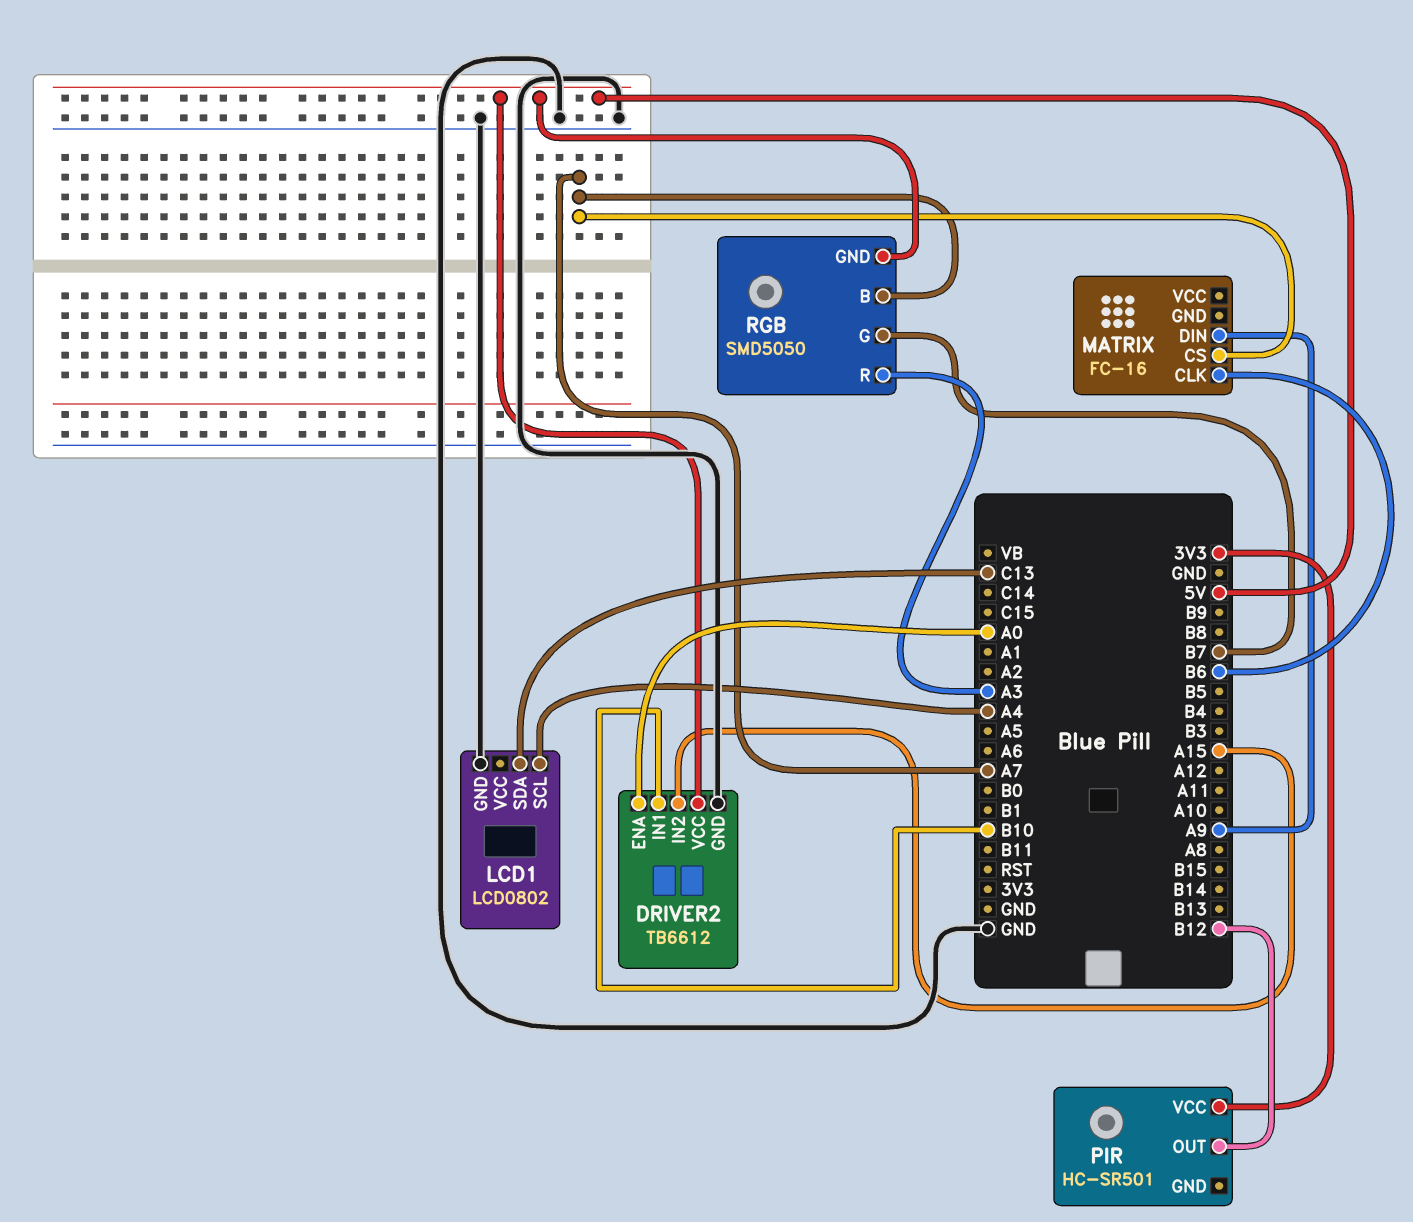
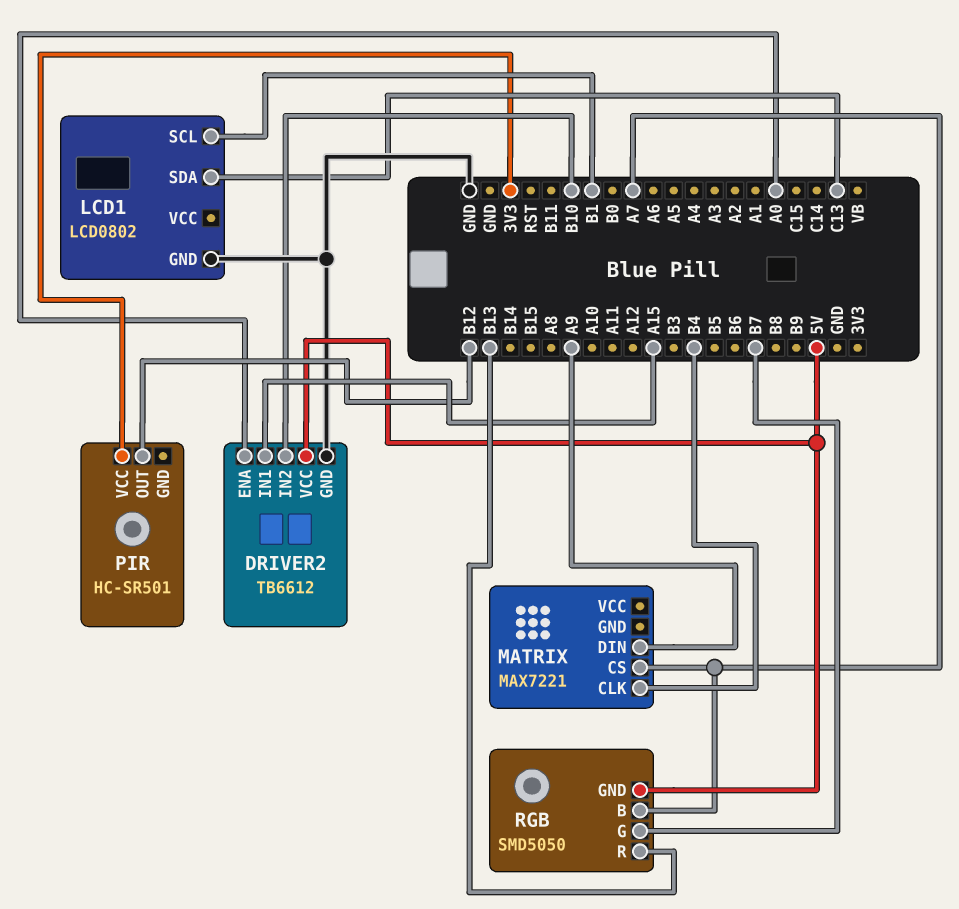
DRIVER2 pin IN1: B10 -> A15
DRIVER2 pin IN2: A15 -> B10
LCD1 pin SCL: A4 -> B1
MATRIX: FC-16 -> MAX7221
MATRIX pin CLK: B6 -> B4
RGB pin R: A3 -> B13

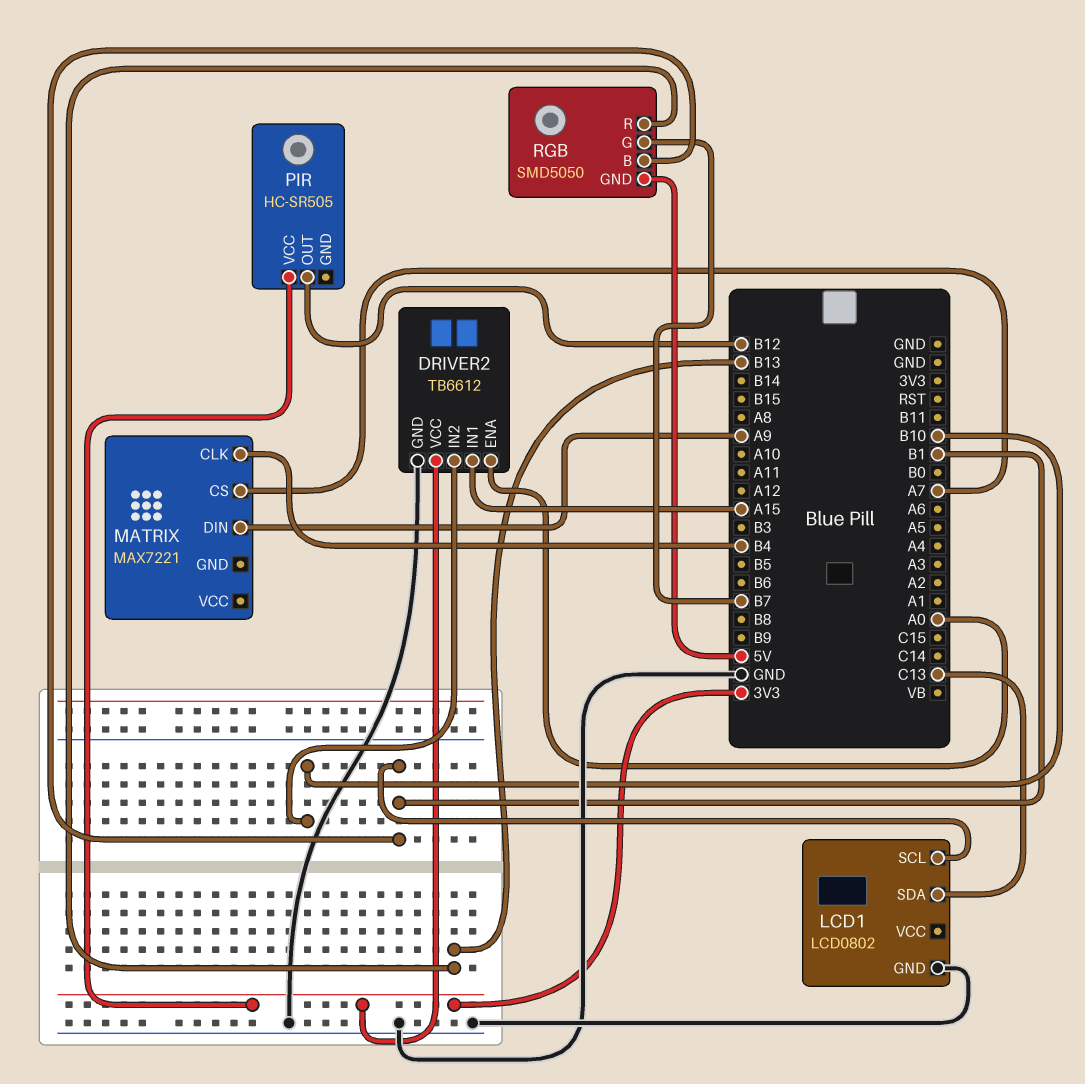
DRIVER2 pin VCC: 5V -> 3V3
PIR: HC-SR501 -> HC-SR505
RGB pin B: A7 -> B1

